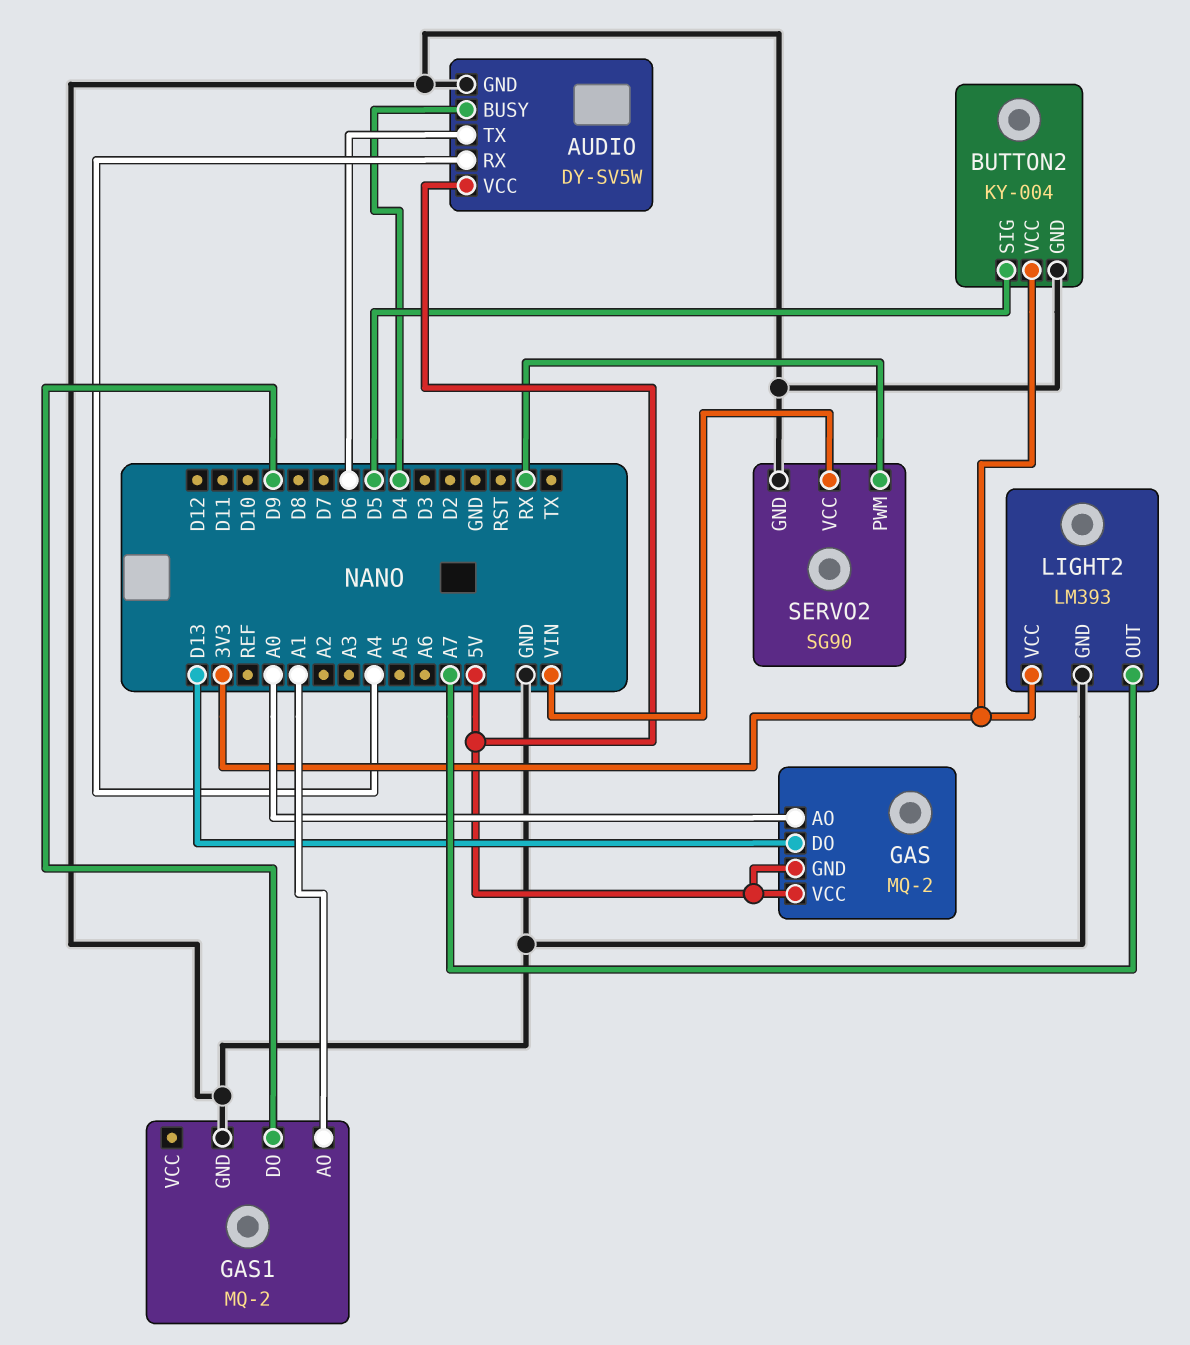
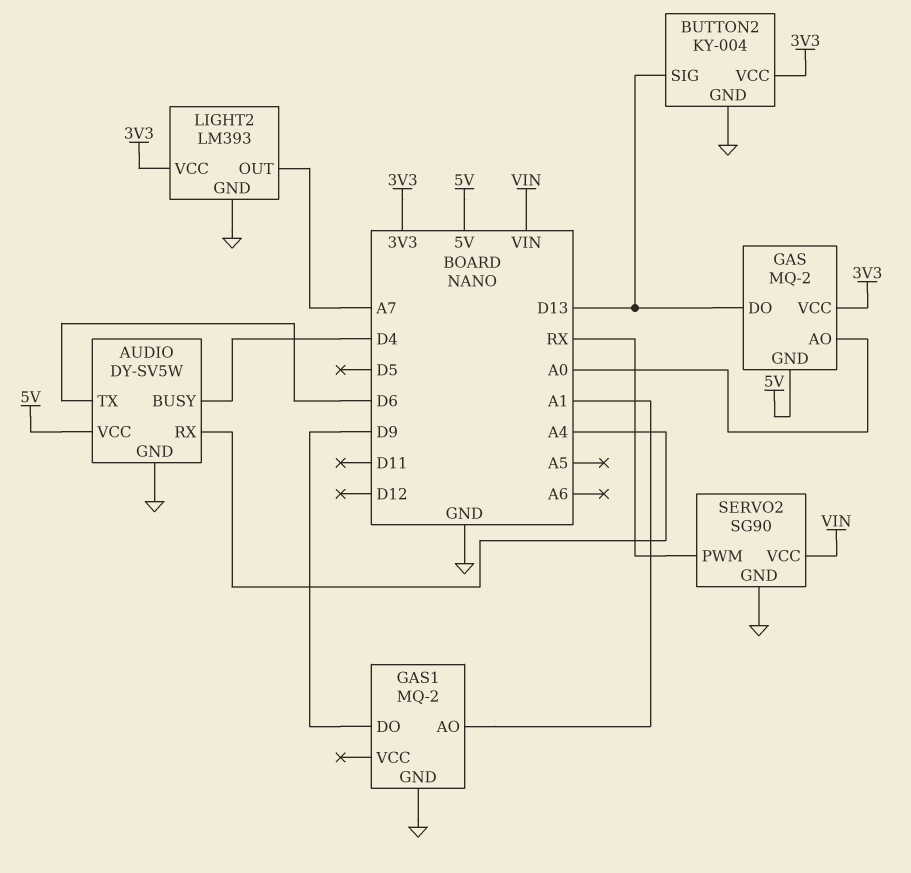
BUTTON2 pin SIG: D5 -> D13
GAS pin VCC: 5V -> 3V3

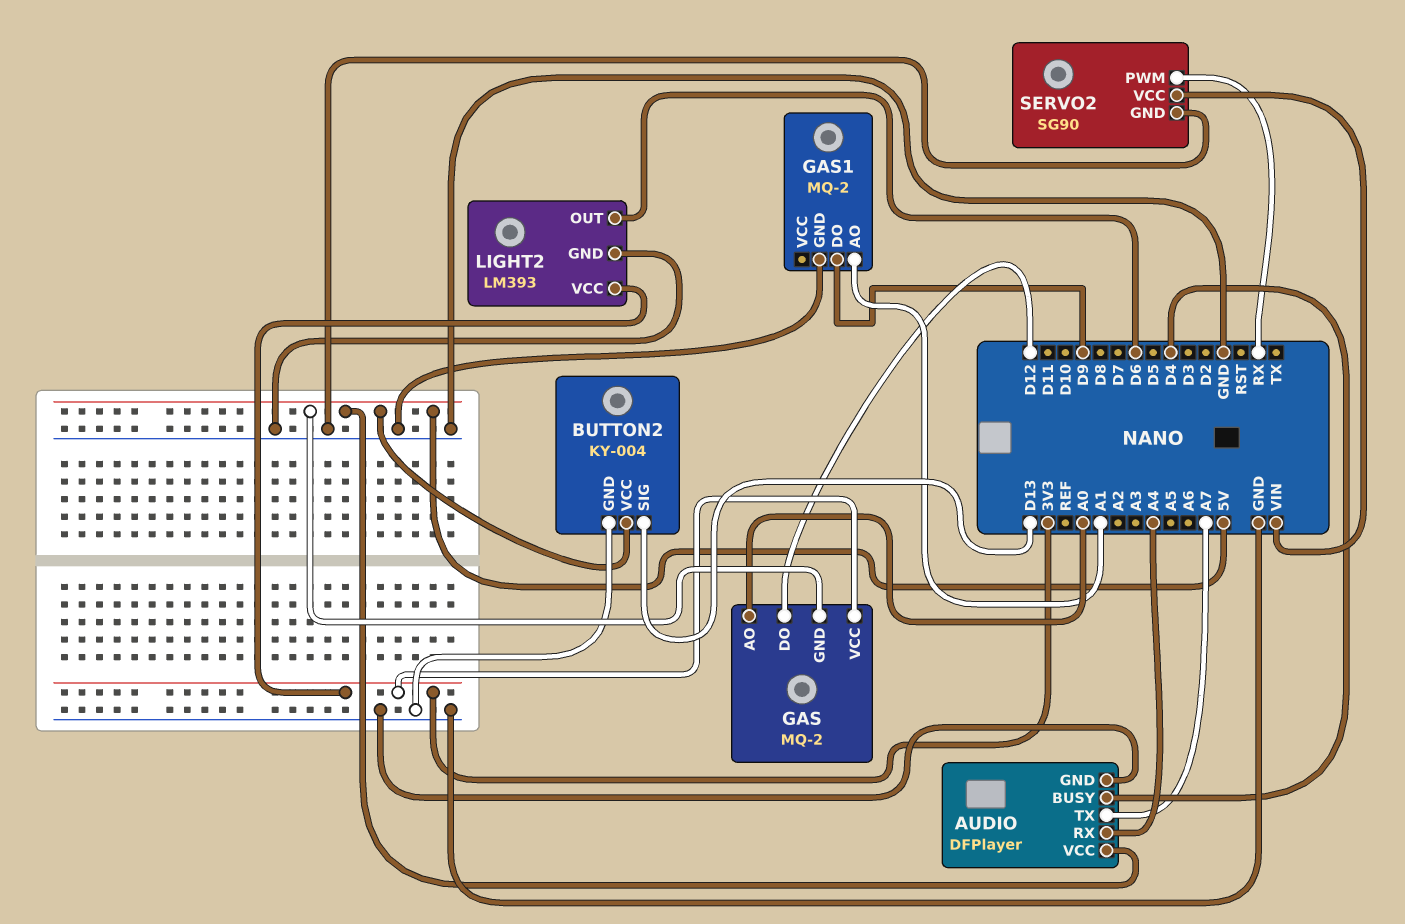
AUDIO: DY-SV5W -> DFPlayer
AUDIO pin TX: D6 -> A7
BUTTON2 pin VCC: 3V3 -> 5V
GAS pin DO: D13 -> D12
LIGHT2 pin OUT: A7 -> D6

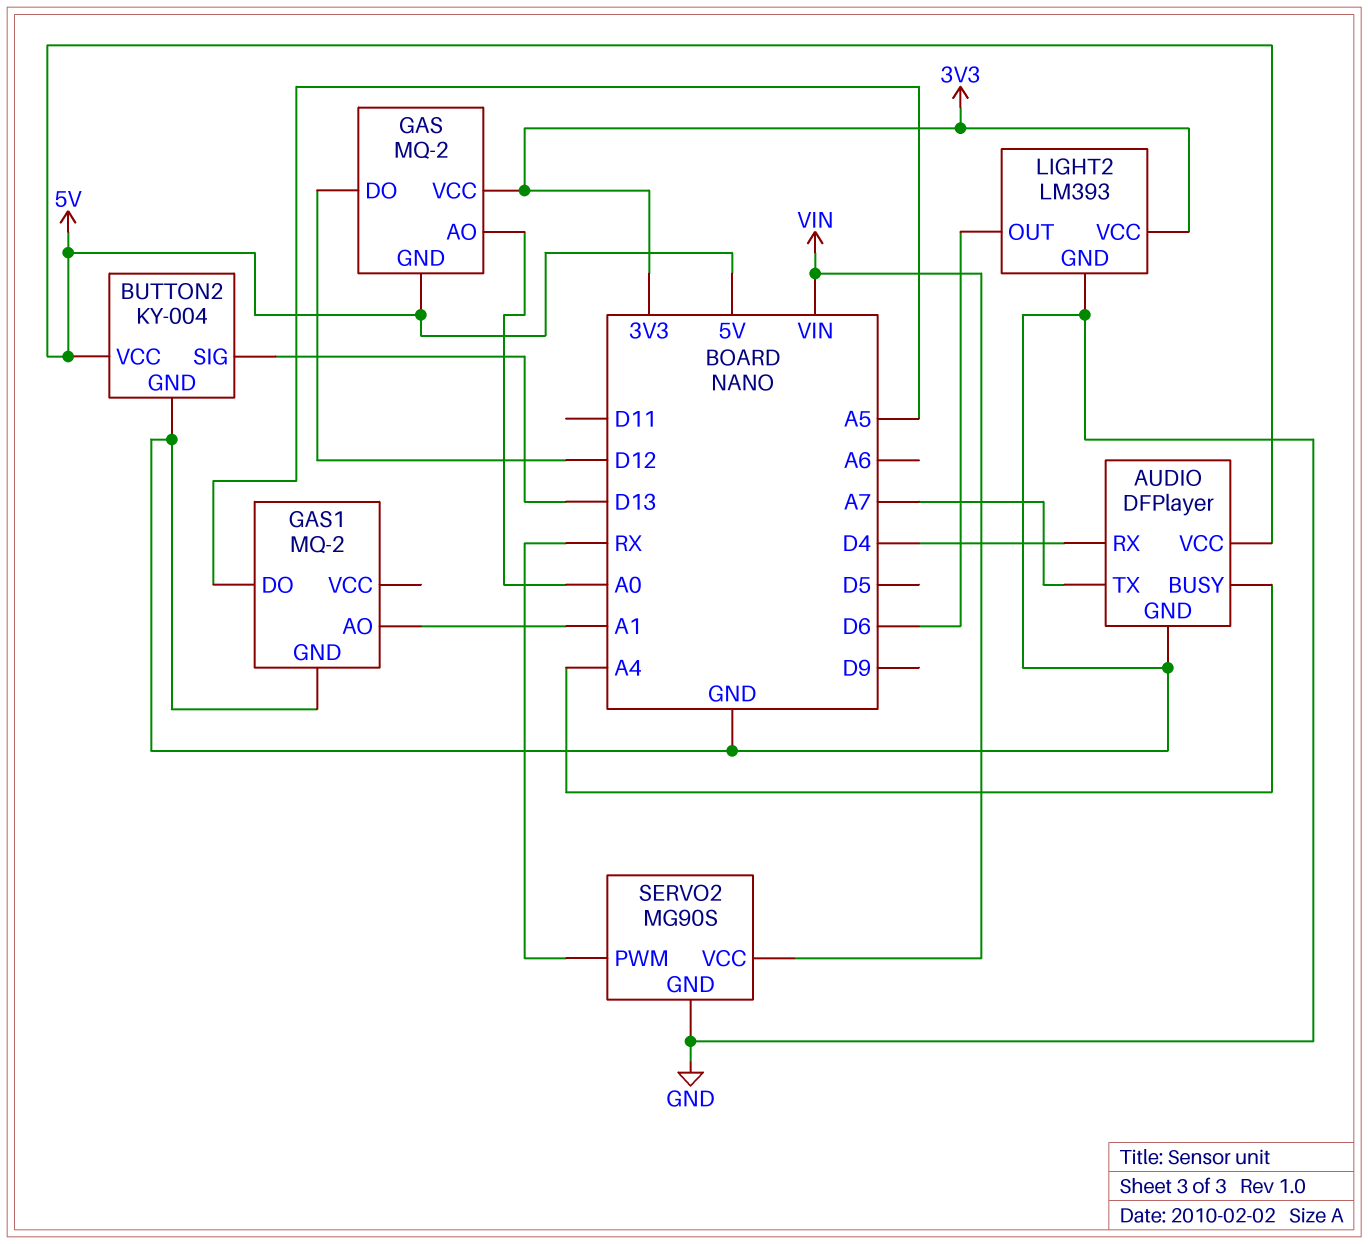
AUDIO pin BUSY: D4 -> A4
AUDIO pin RX: A4 -> D4
GAS1 pin DO: D9 -> A5
SERVO2: SG90 -> MG90S

